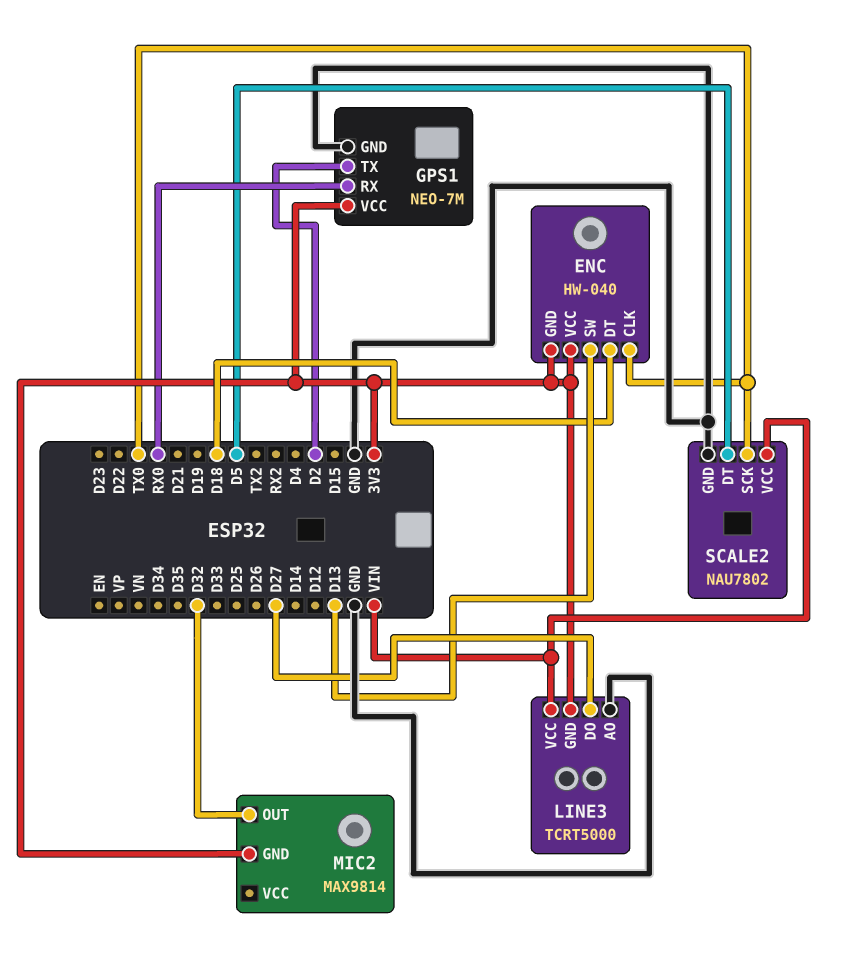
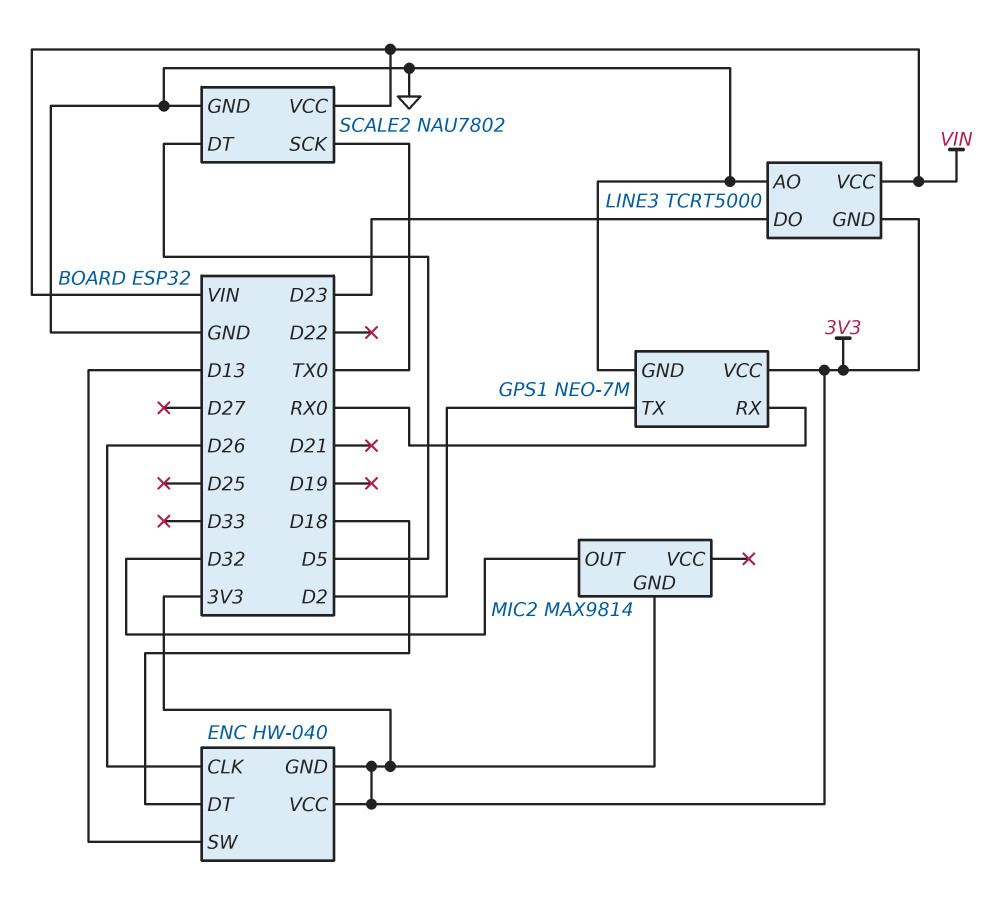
ENC pin CLK: TX0 -> D26
LINE3 pin DO: D27 -> D23

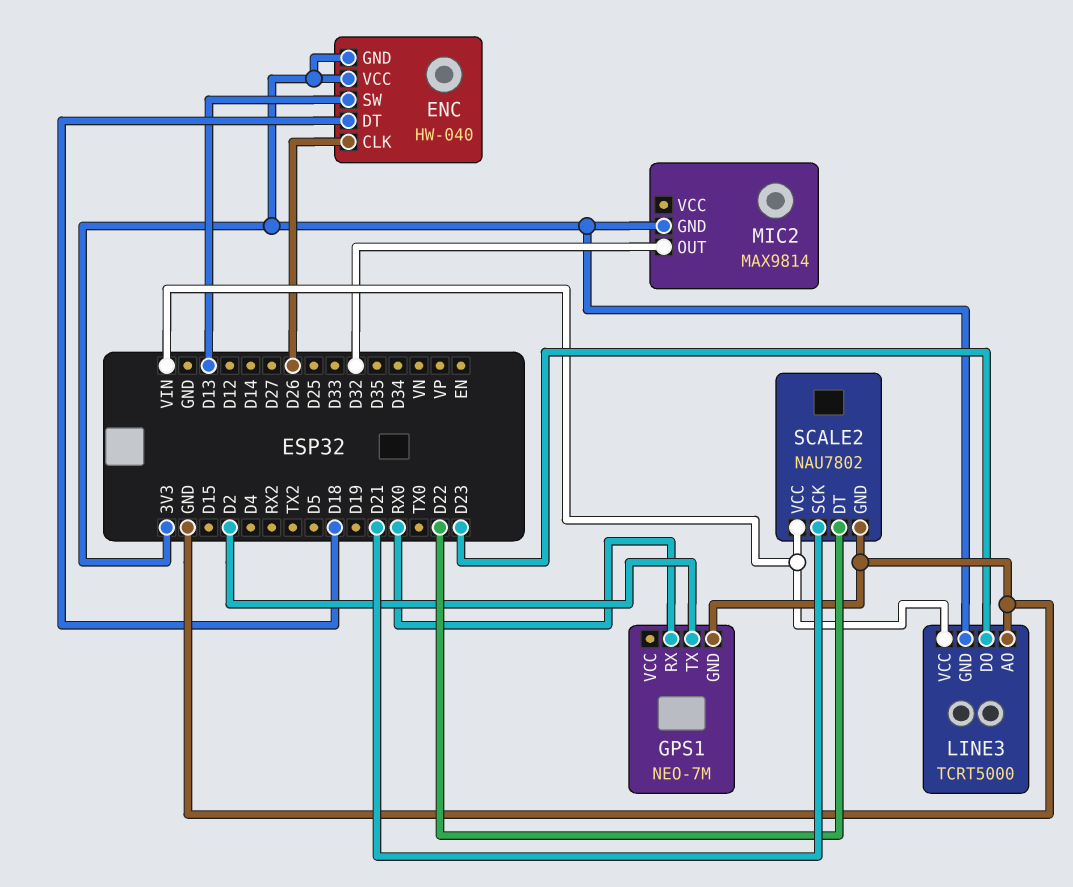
GPS1 pin VCC: 3V3 -> none
SCALE2 pin DT: D5 -> D22
SCALE2 pin SCK: TX0 -> D21

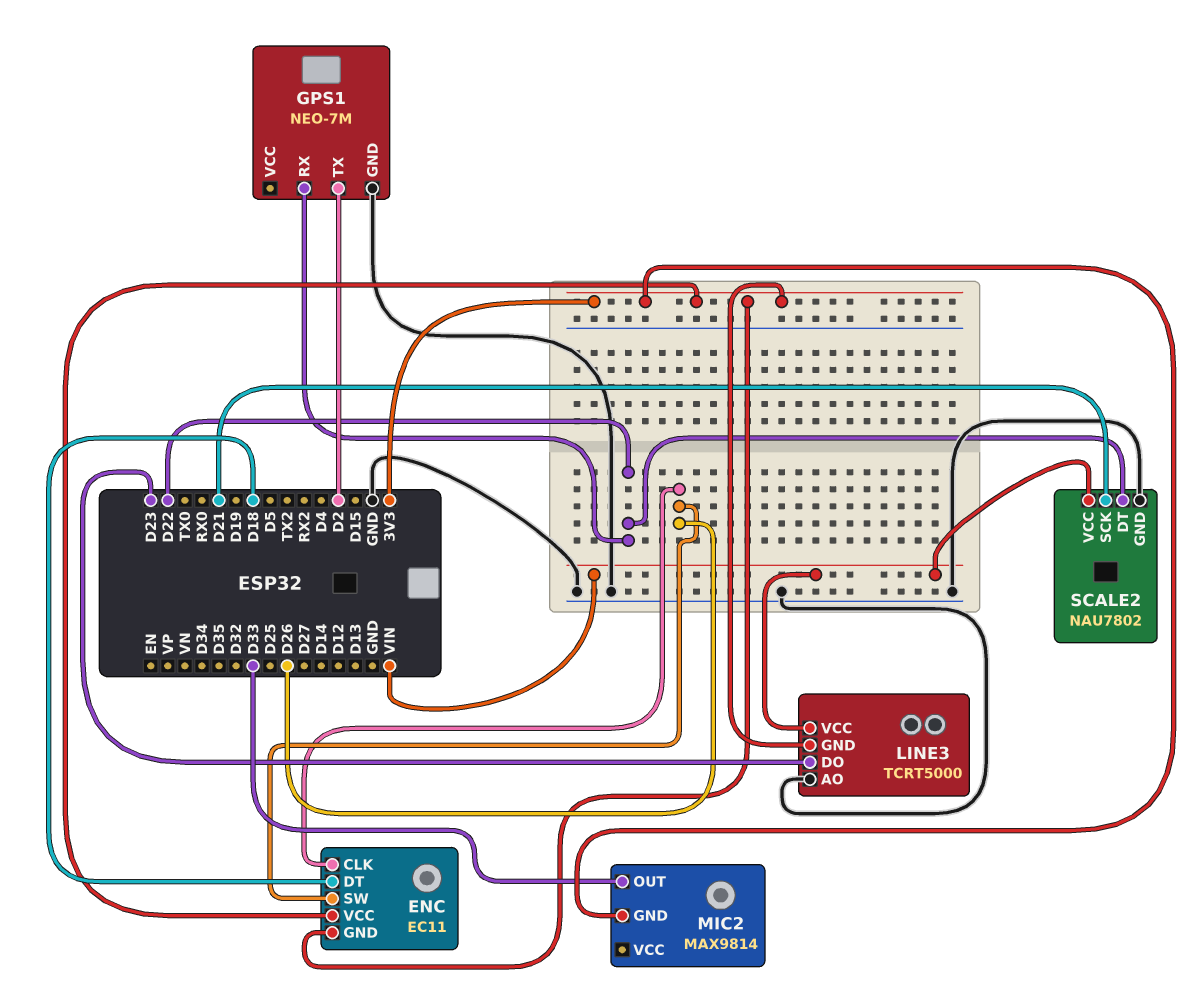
ENC: HW-040 -> EC11
ENC pin SW: D13 -> D26
GPS1 pin RX: RX0 -> D22
MIC2 pin OUT: D32 -> D33

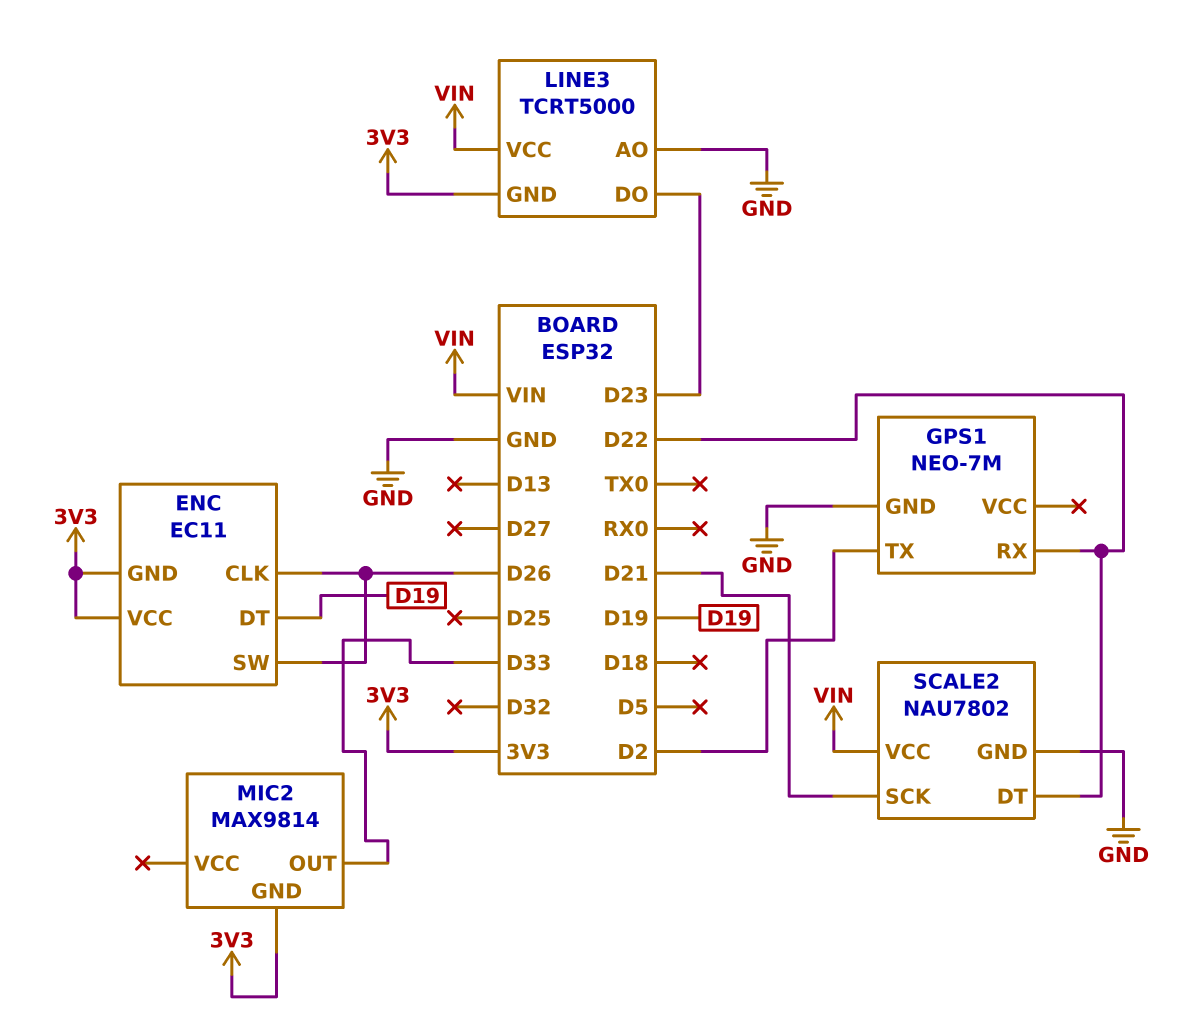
ENC pin DT: D18 -> D19

